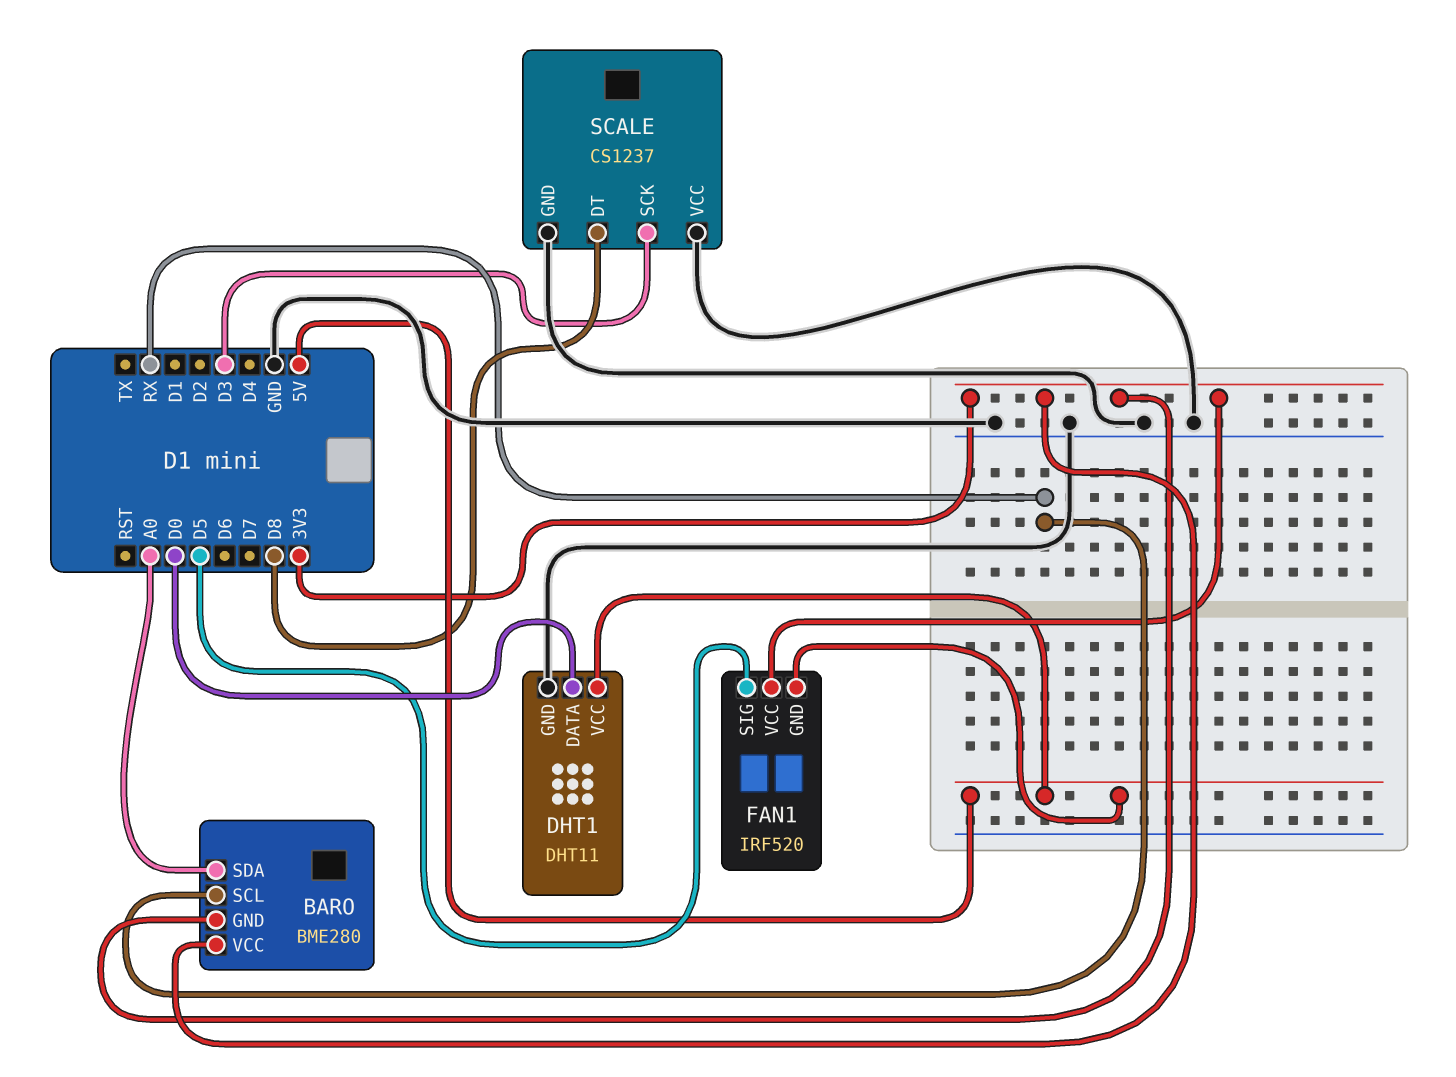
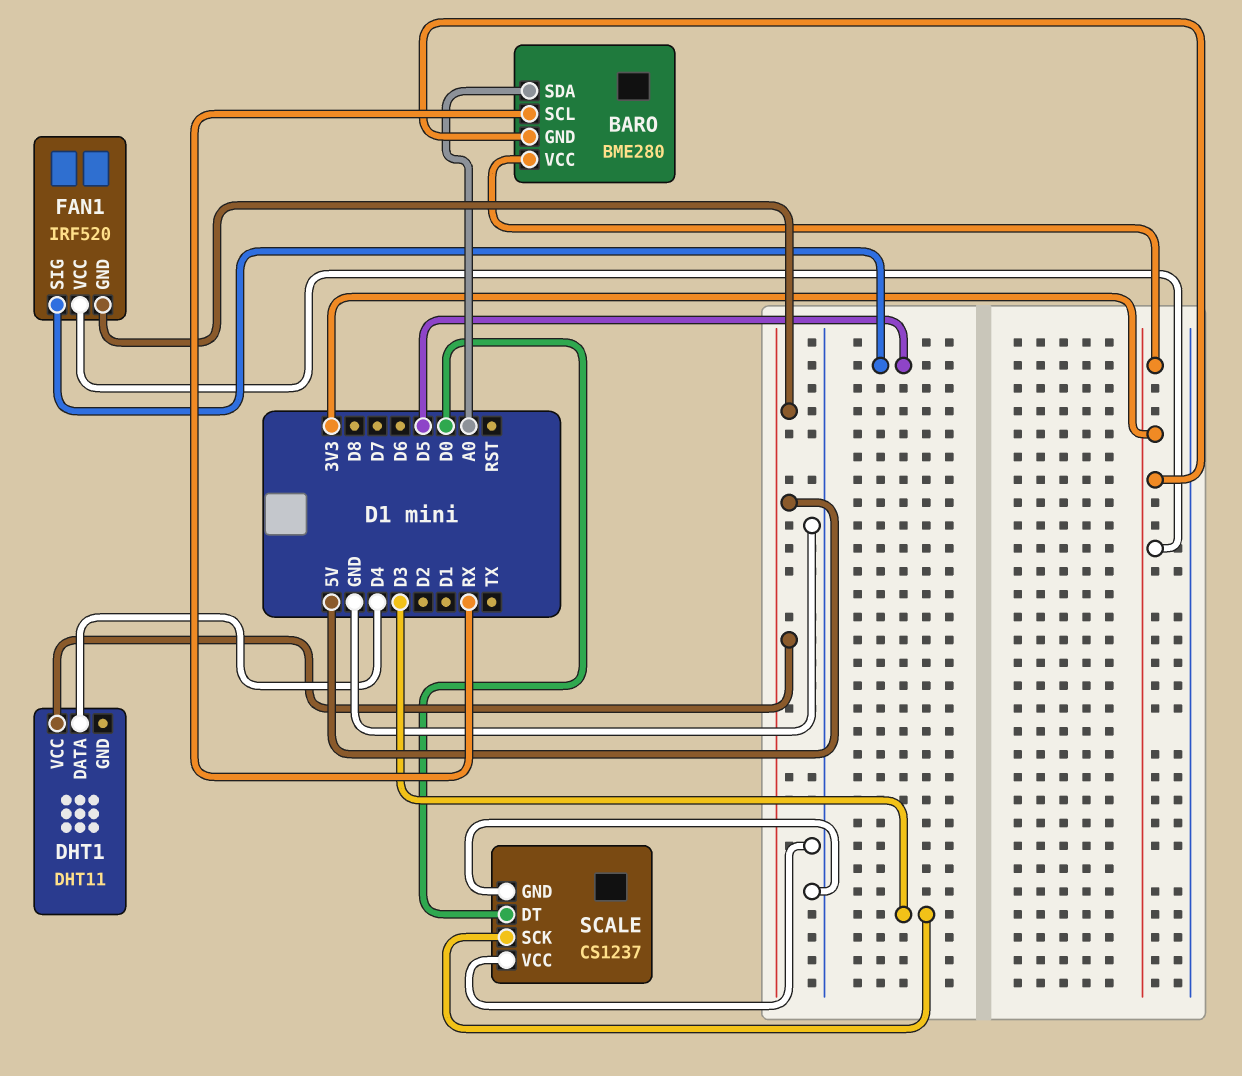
DHT1 pin DATA: D0 -> D4
DHT1 pin GND: GND -> none
SCALE pin DT: D8 -> D0

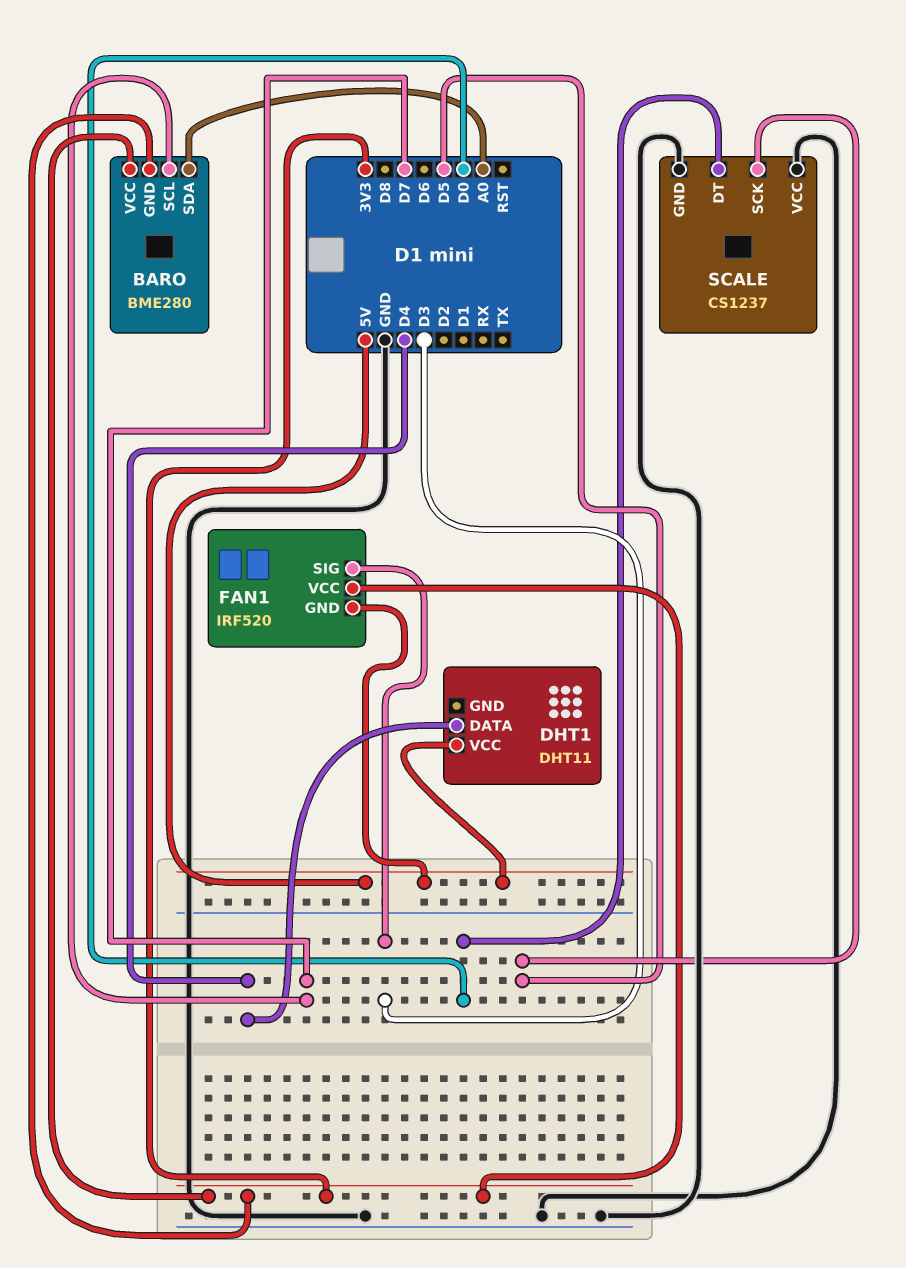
BARO pin SCL: RX -> D7
FAN1 pin SIG: D5 -> D3
SCALE pin SCK: D3 -> D5

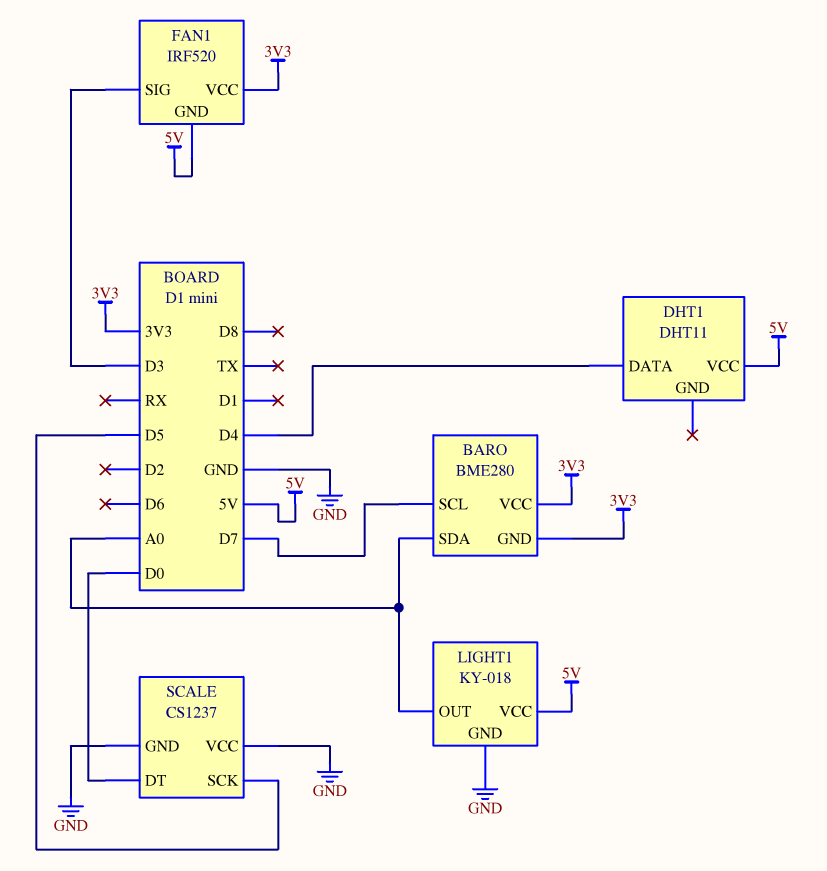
LIGHT1: none -> KY-018
LIGHT1 pin GND: none -> GND
LIGHT1 pin OUT: none -> A0
LIGHT1 pin VCC: none -> 5V

